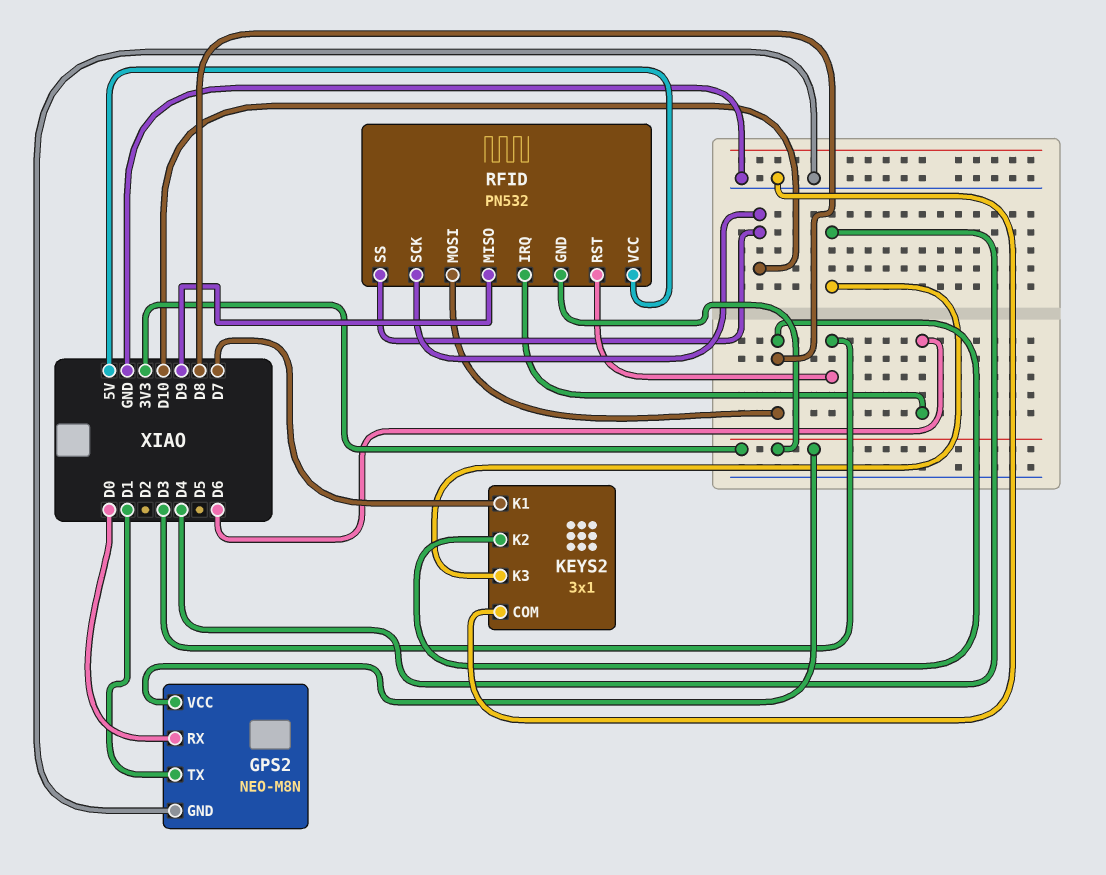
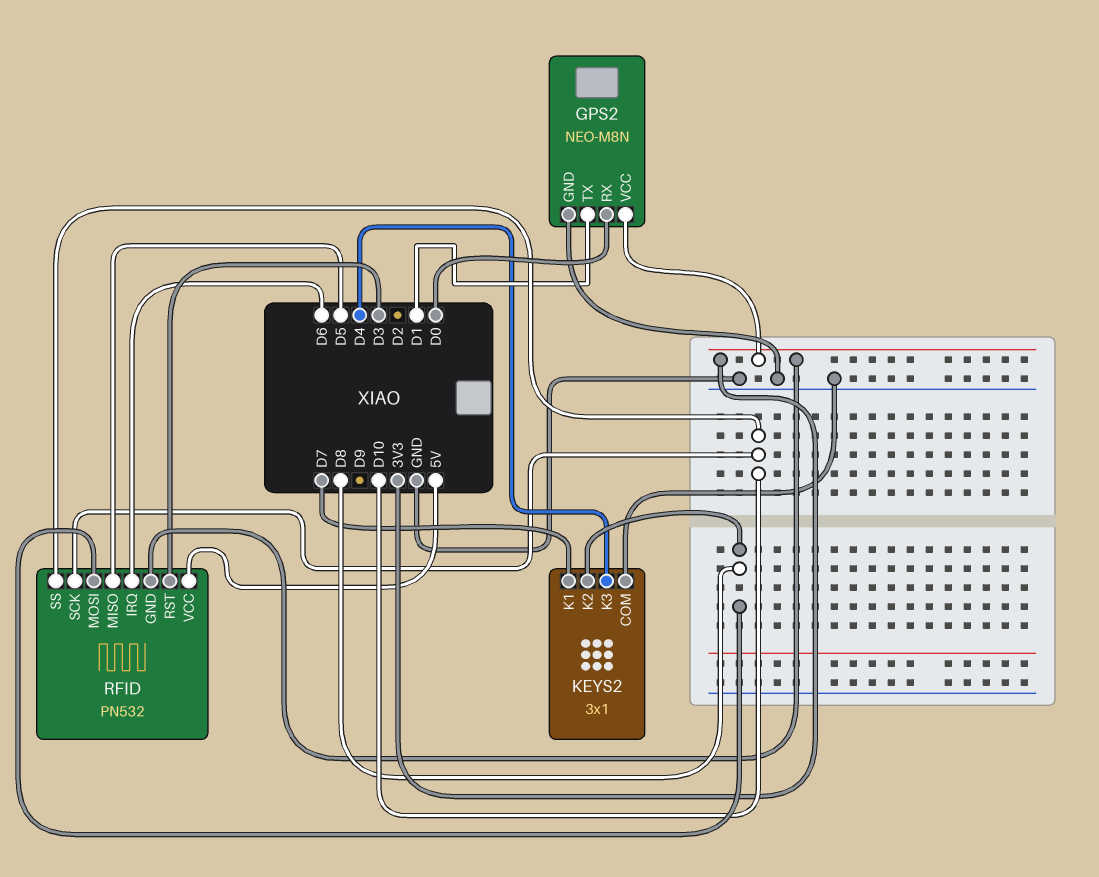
RFID pin MISO: D9 -> D5

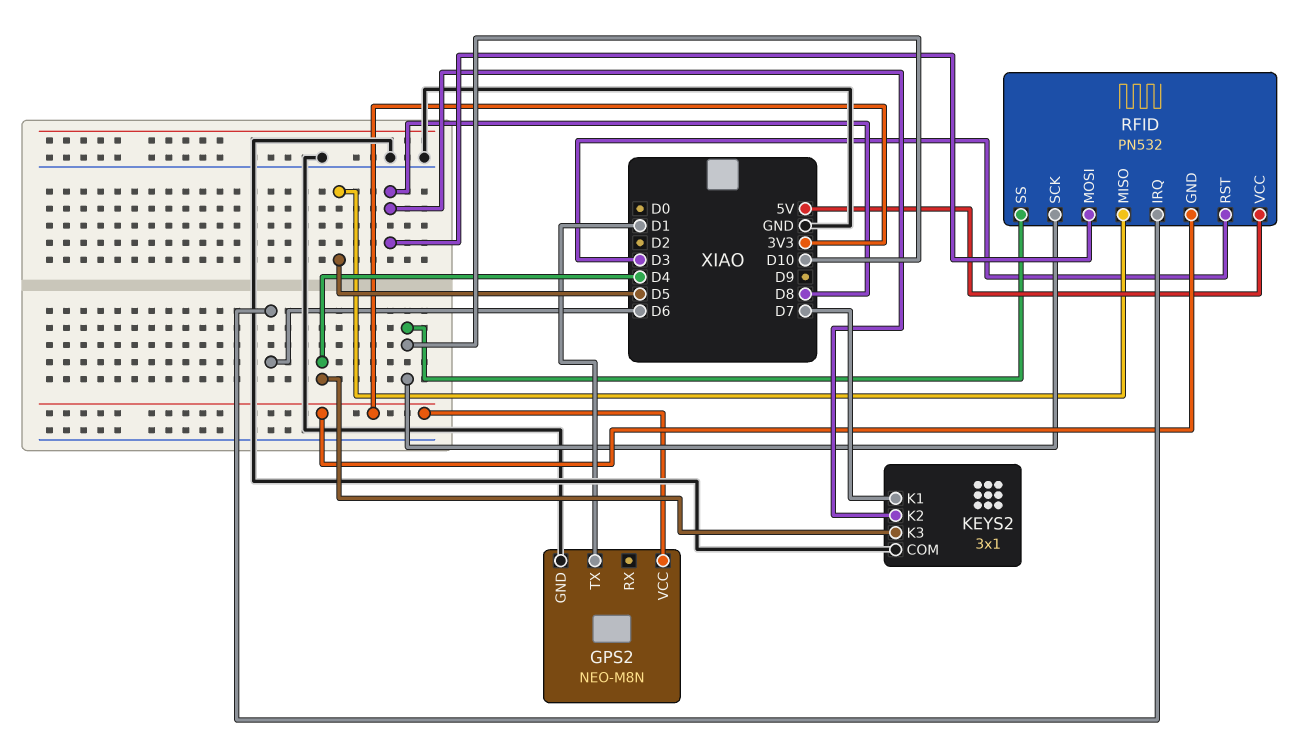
GPS2 pin RX: D0 -> none

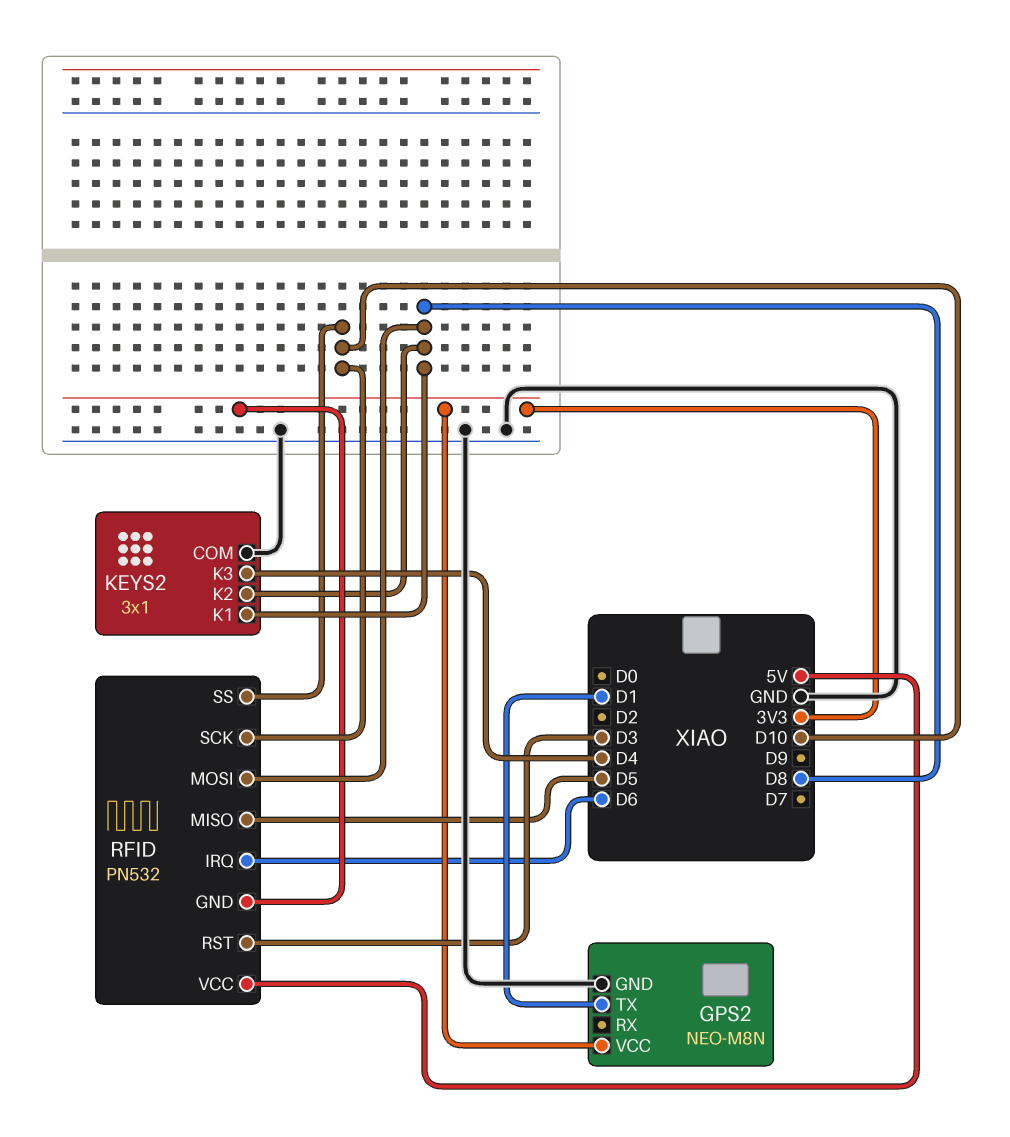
KEYS2 pin K1: D7 -> D8

